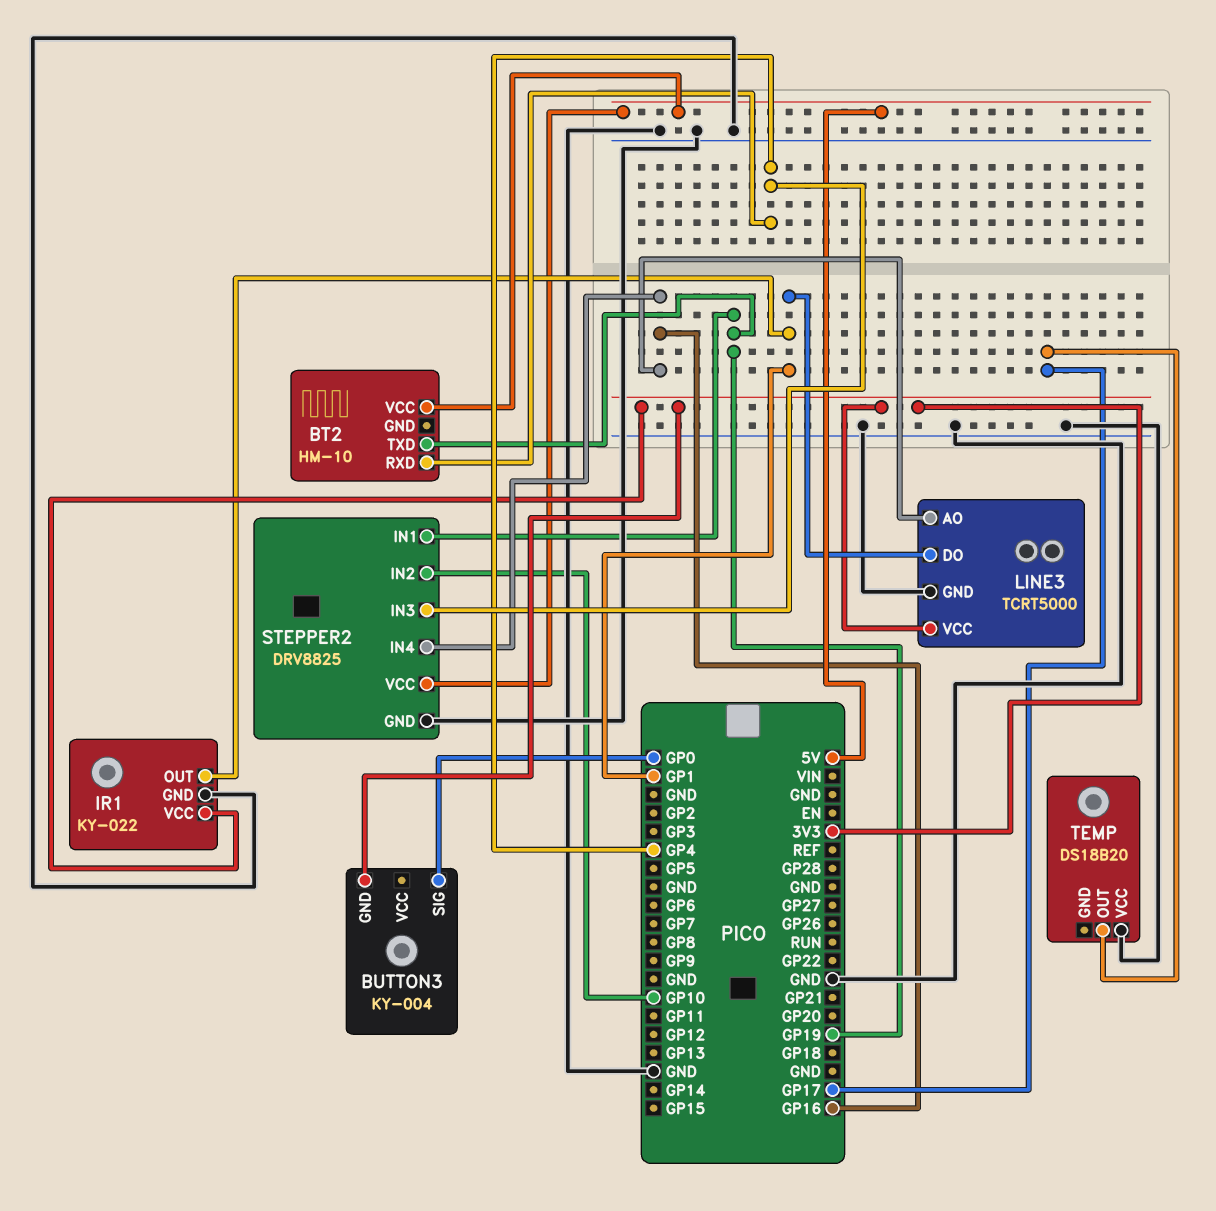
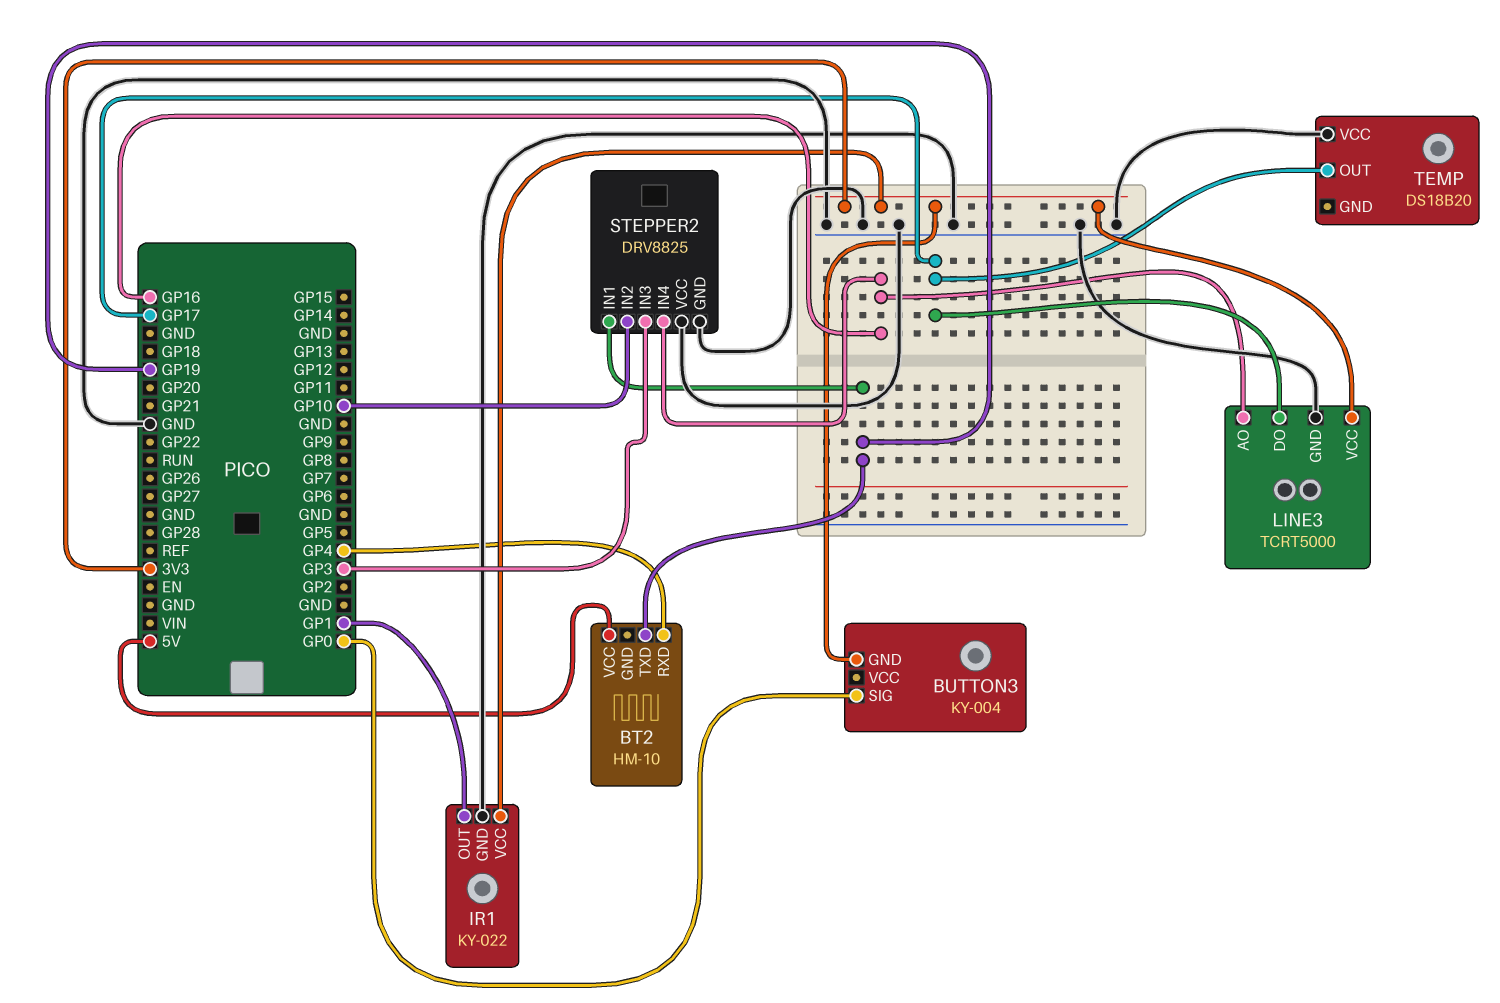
LINE3 pin DO: GP1 -> GP17
STEPPER2 pin IN3: GP4 -> GP3
STEPPER2 pin VCC: 5V -> GND

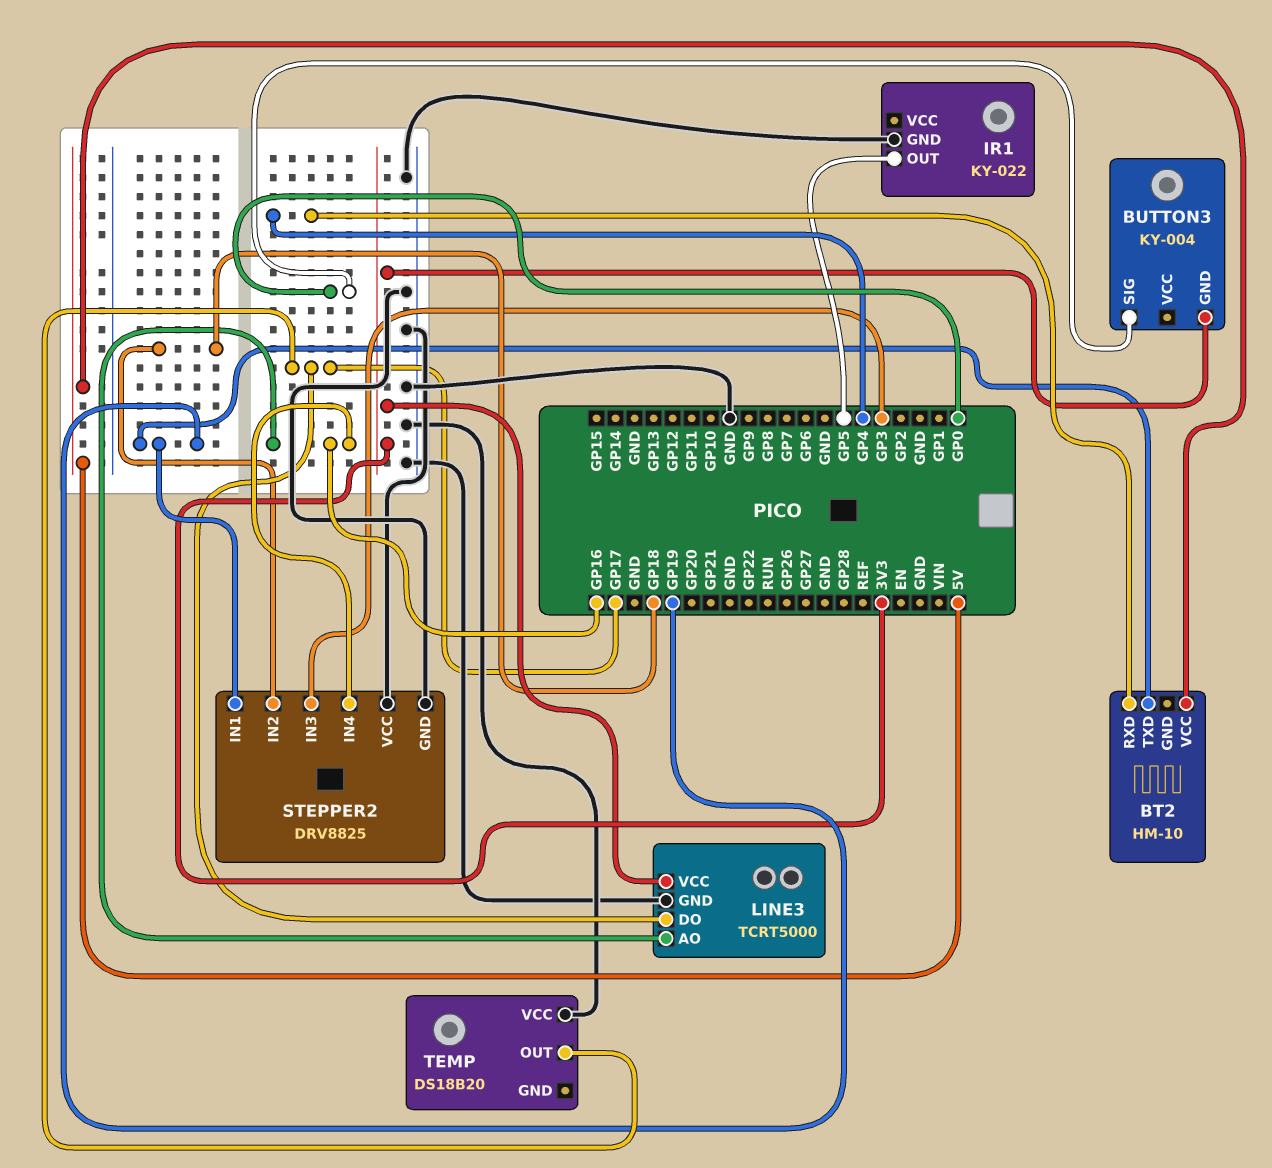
IR1 pin OUT: GP1 -> GP5
IR1 pin VCC: 3V3 -> none
STEPPER2 pin IN2: GP10 -> GP18

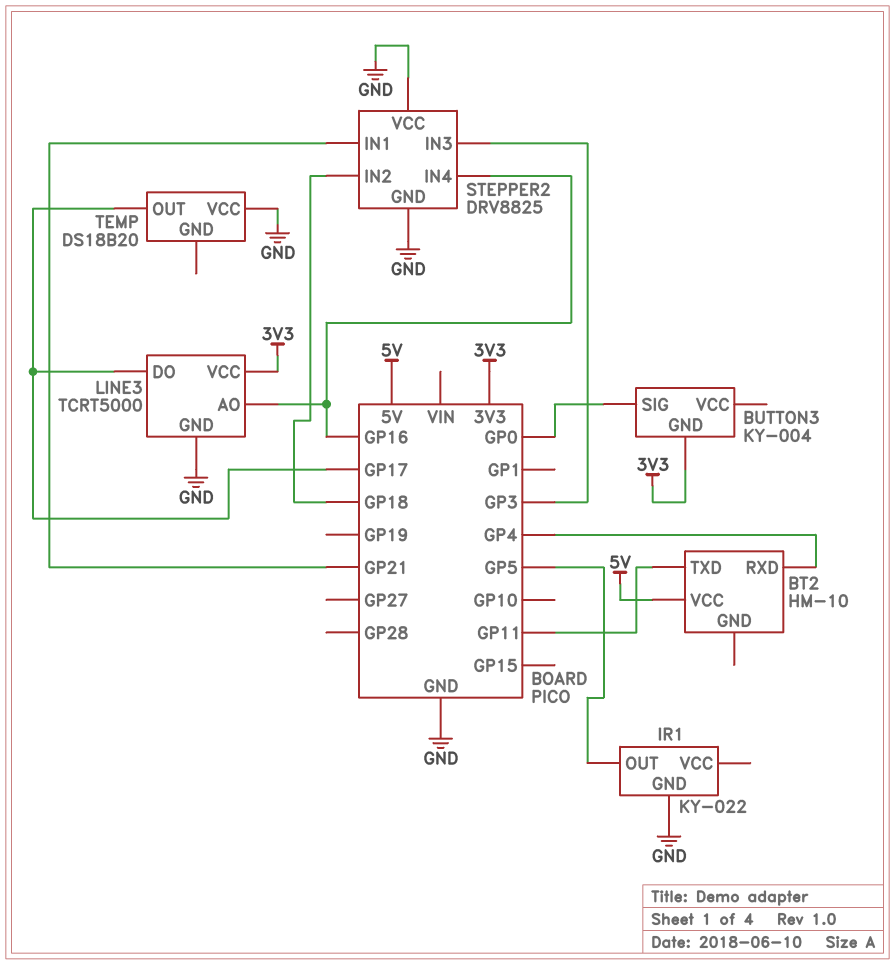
BT2 pin TXD: GP19 -> GP11
STEPPER2 pin IN1: GP19 -> GP21

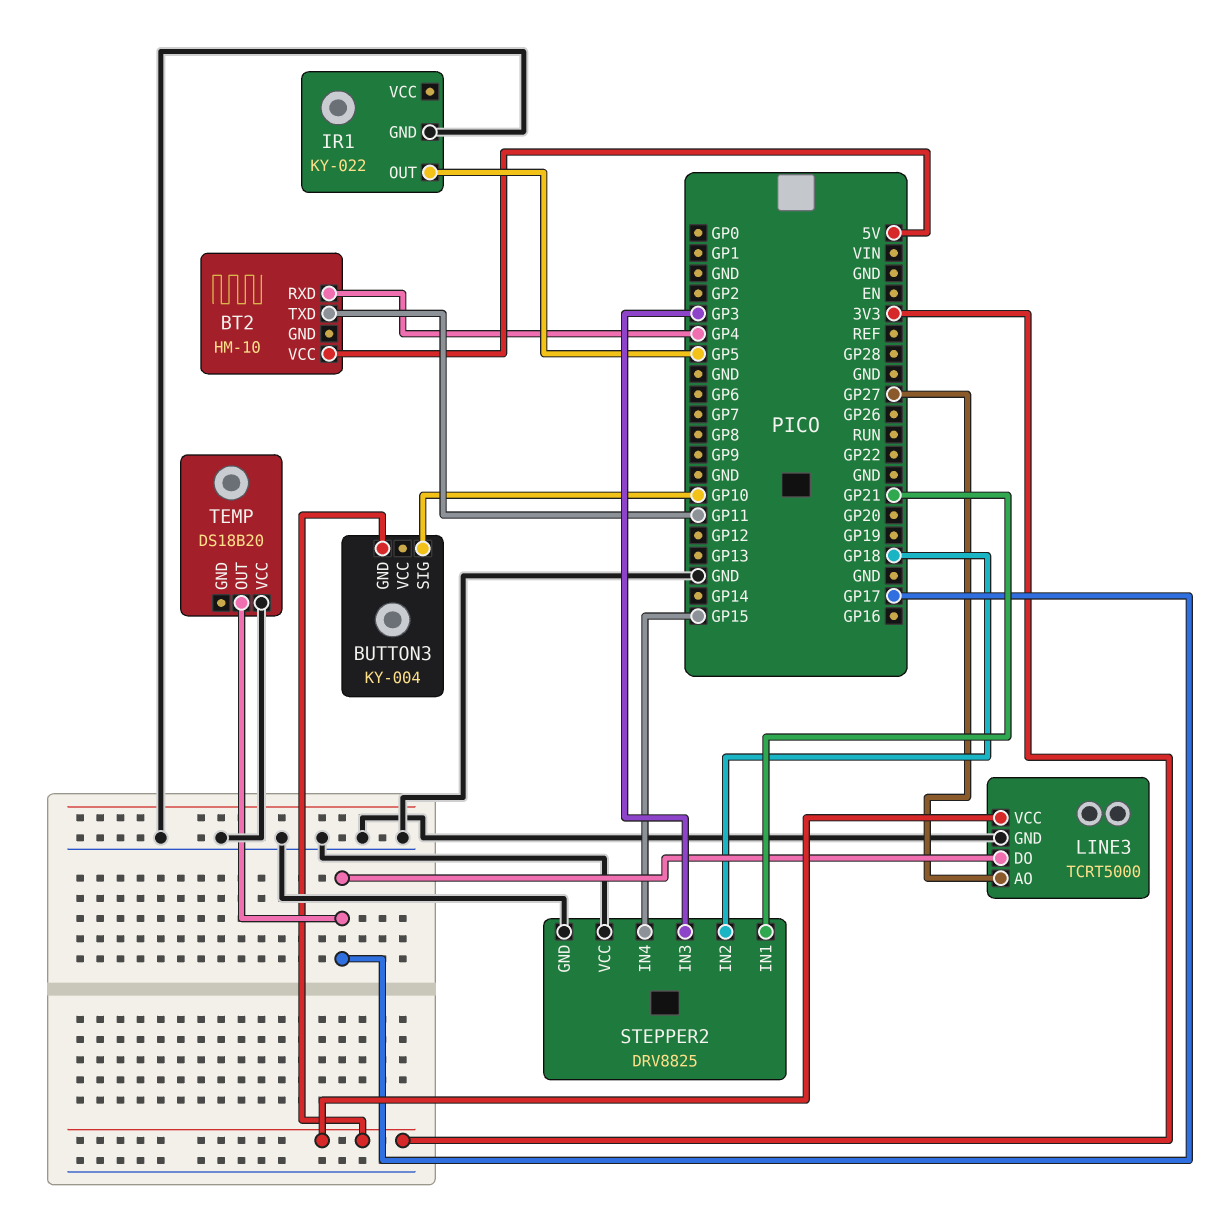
BUTTON3 pin SIG: GP0 -> GP10
LINE3 pin AO: GP16 -> GP27
STEPPER2 pin IN4: GP16 -> GP15

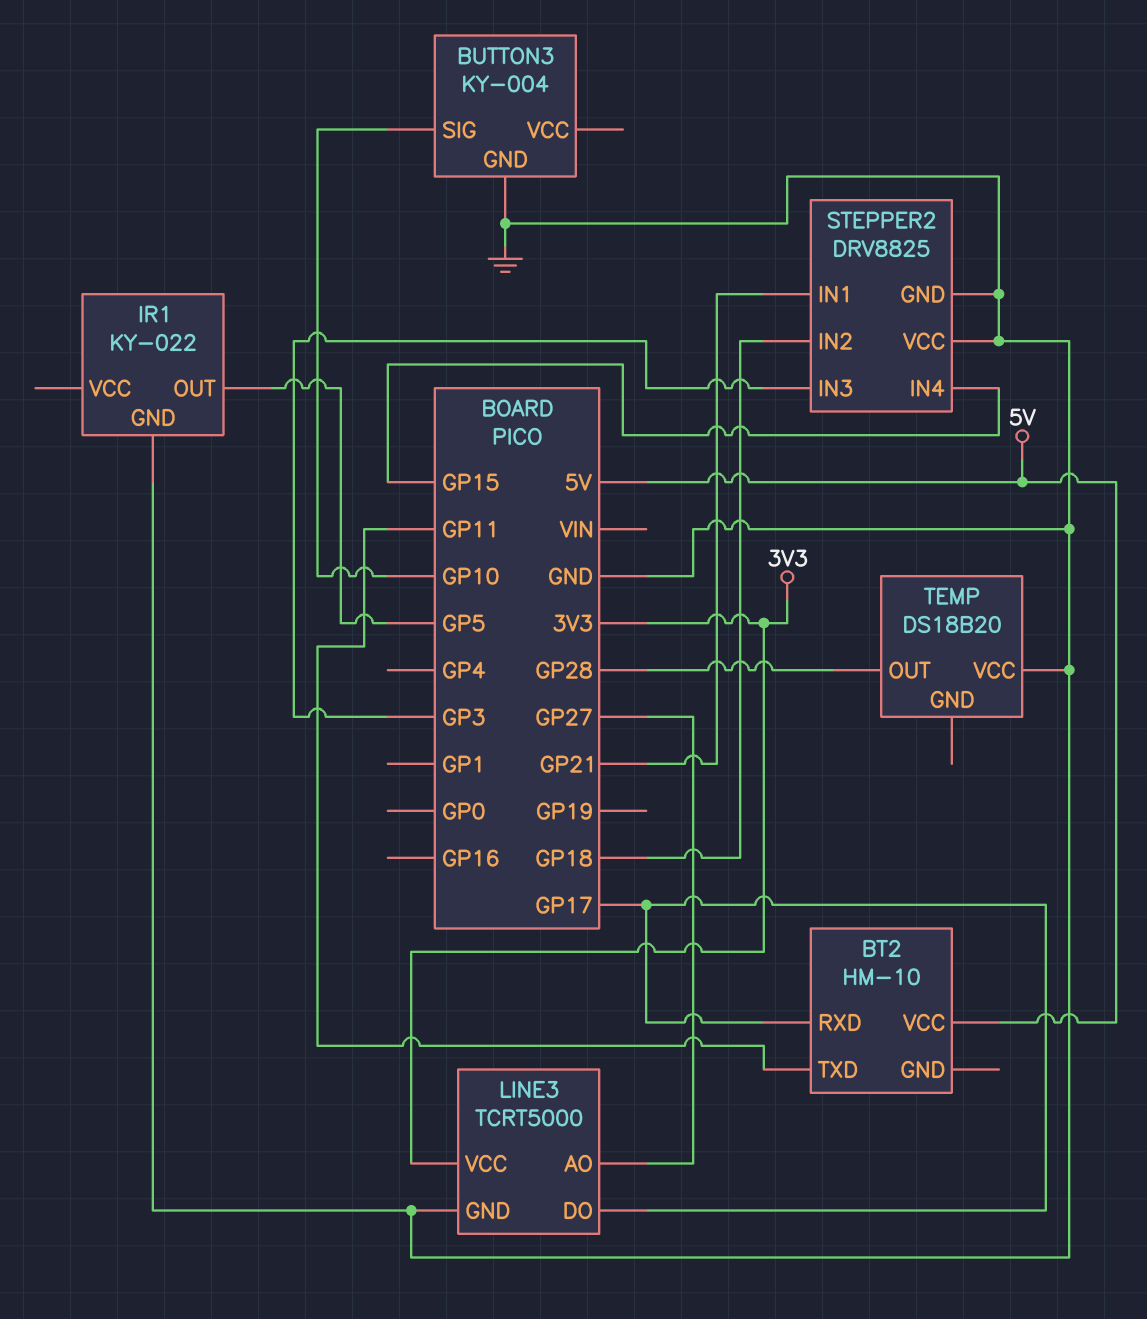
BT2 pin RXD: GP4 -> GP17
BUTTON3 pin GND: 3V3 -> GND
TEMP pin OUT: GP17 -> GP28

